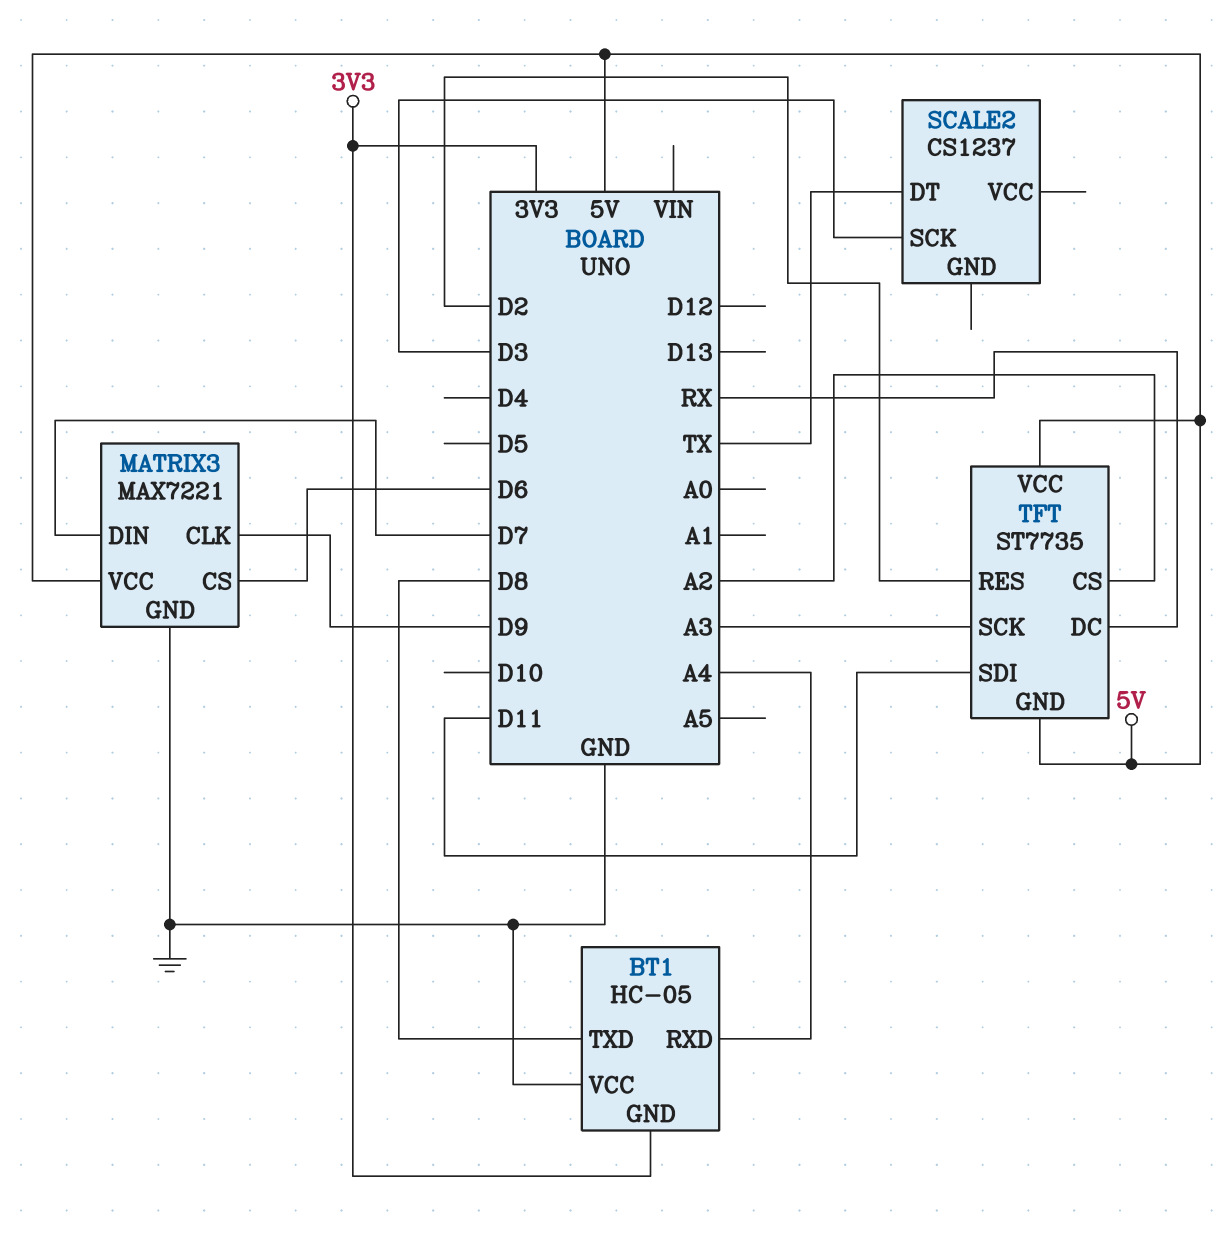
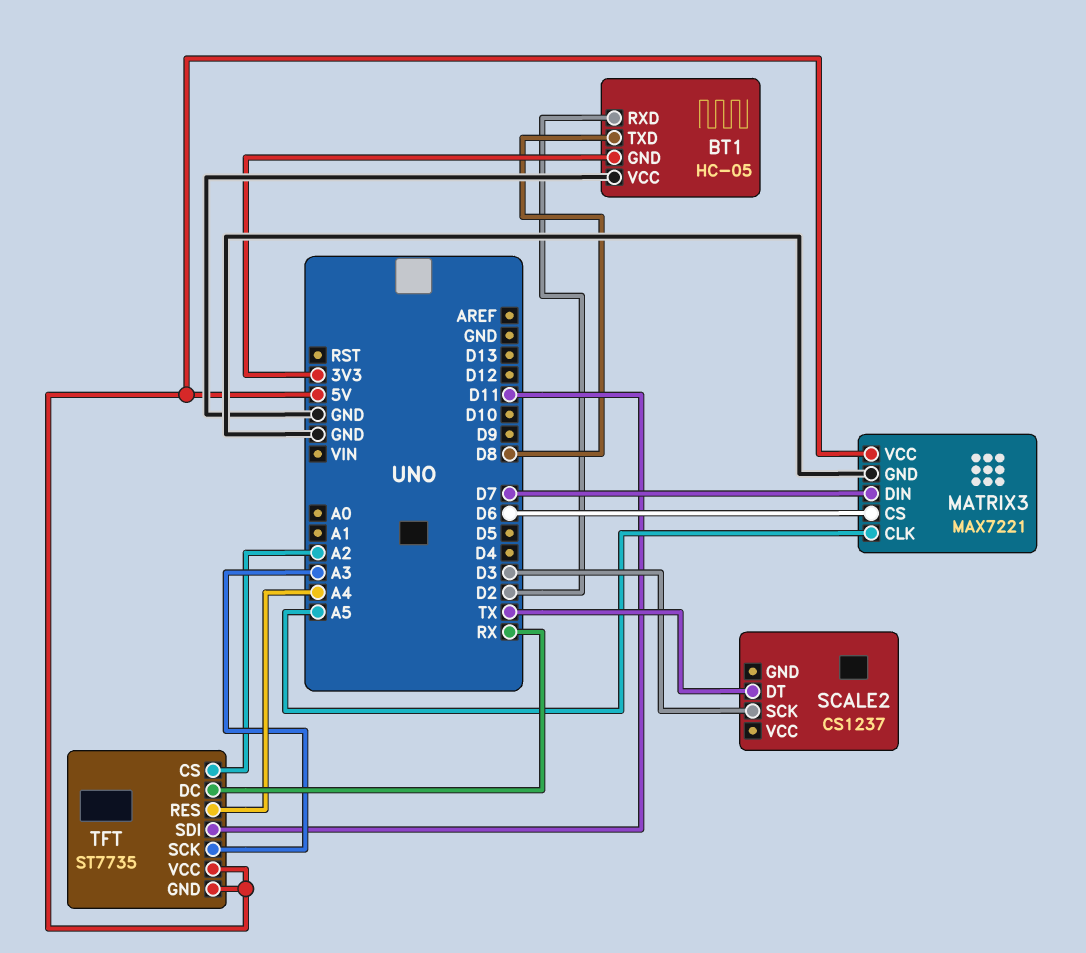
BT1 pin RXD: A4 -> D2
MATRIX3 pin CLK: D9 -> A5
TFT pin RES: D2 -> A4

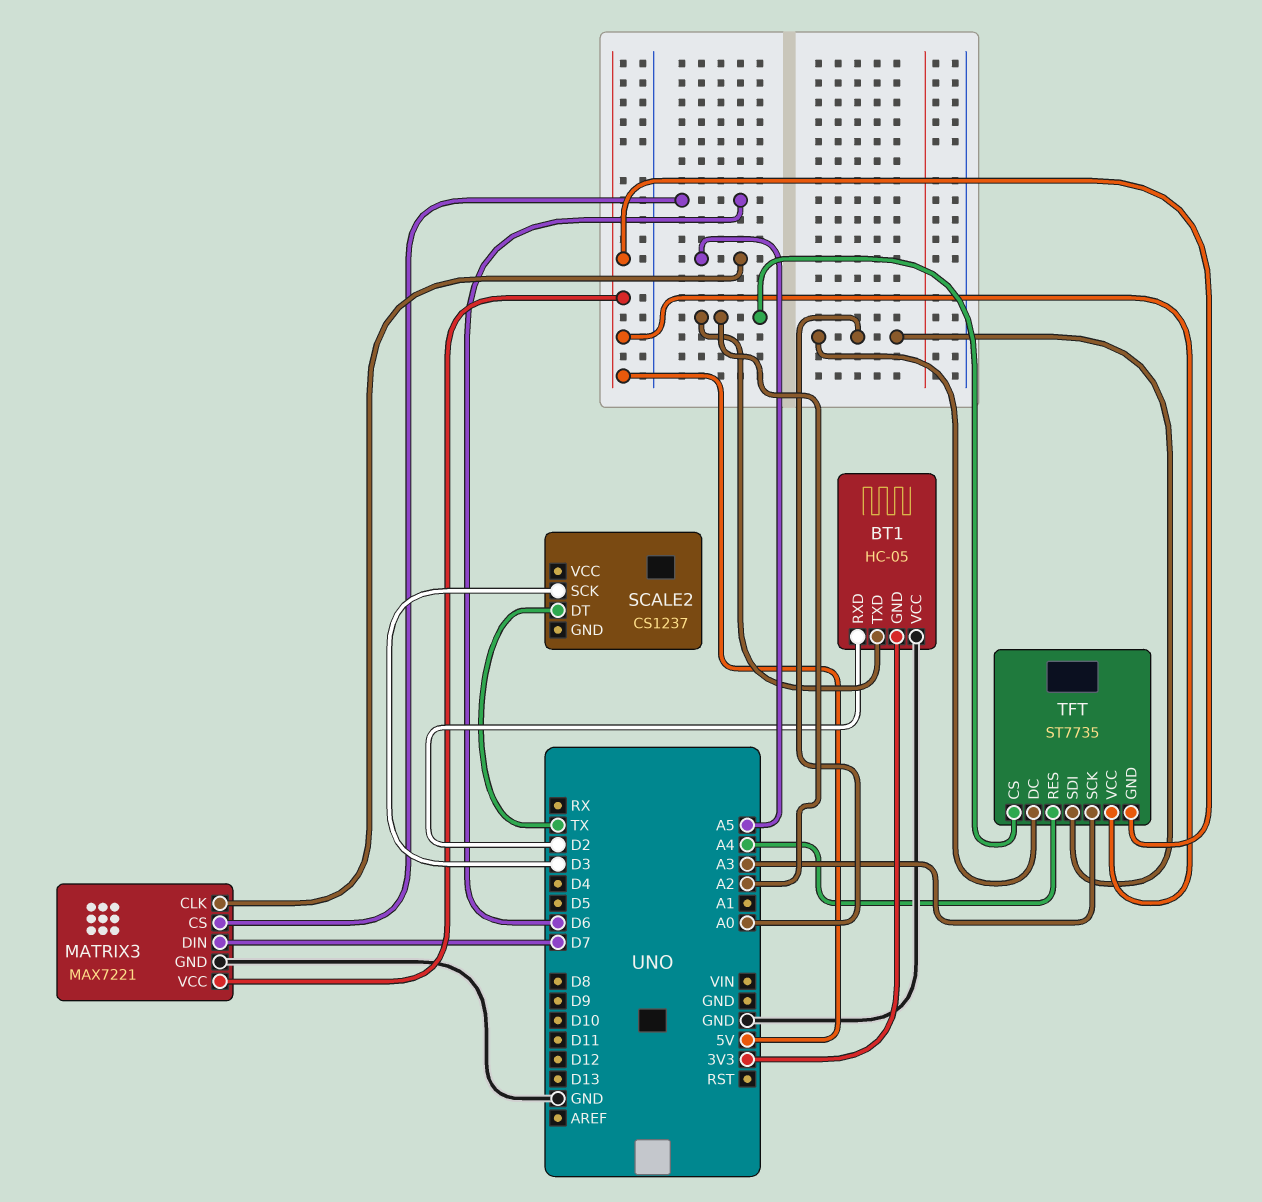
BT1 pin TXD: D8 -> A2
TFT pin DC: RX -> A0
TFT pin SDI: D11 -> A0

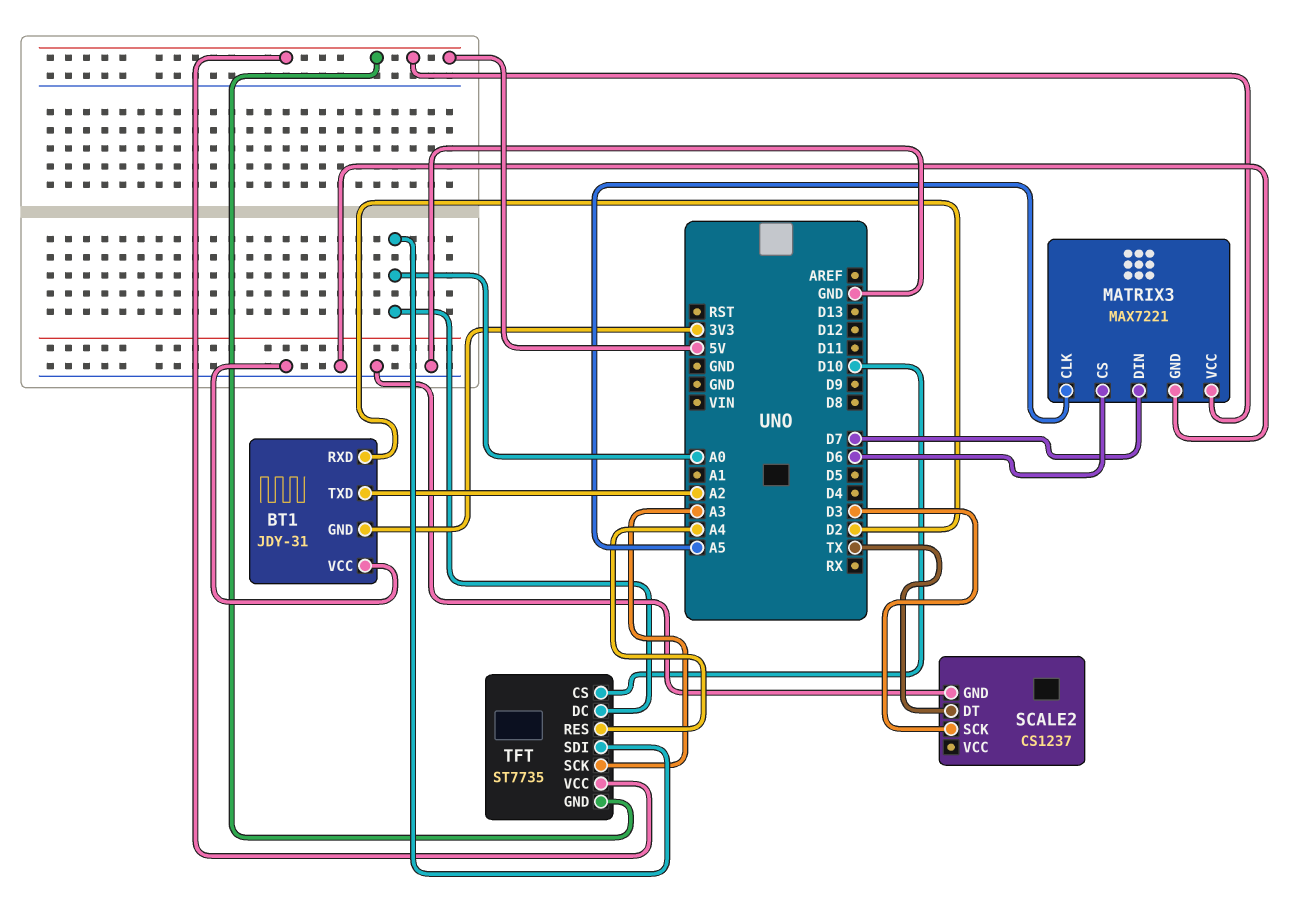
BT1: HC-05 -> JDY-31
SCALE2 pin GND: none -> GND
TFT pin CS: A2 -> D10

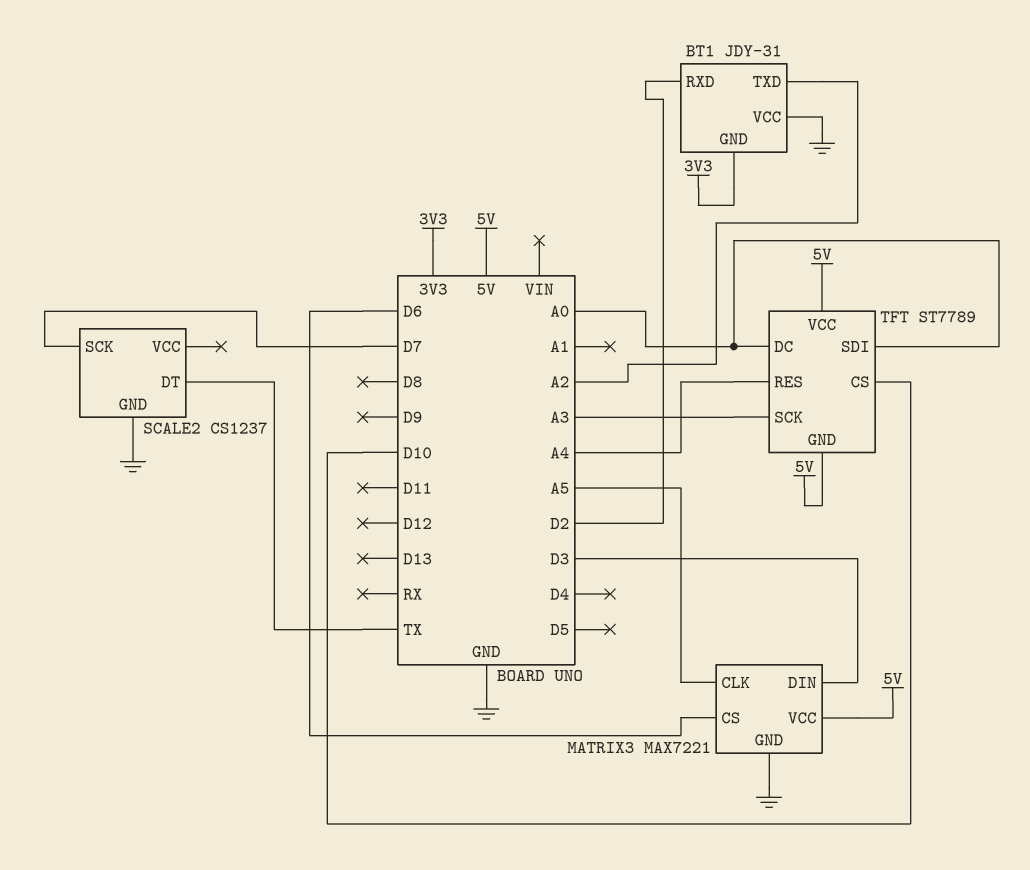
MATRIX3 pin DIN: D7 -> D3
SCALE2 pin SCK: D3 -> D7
TFT: ST7735 -> ST7789

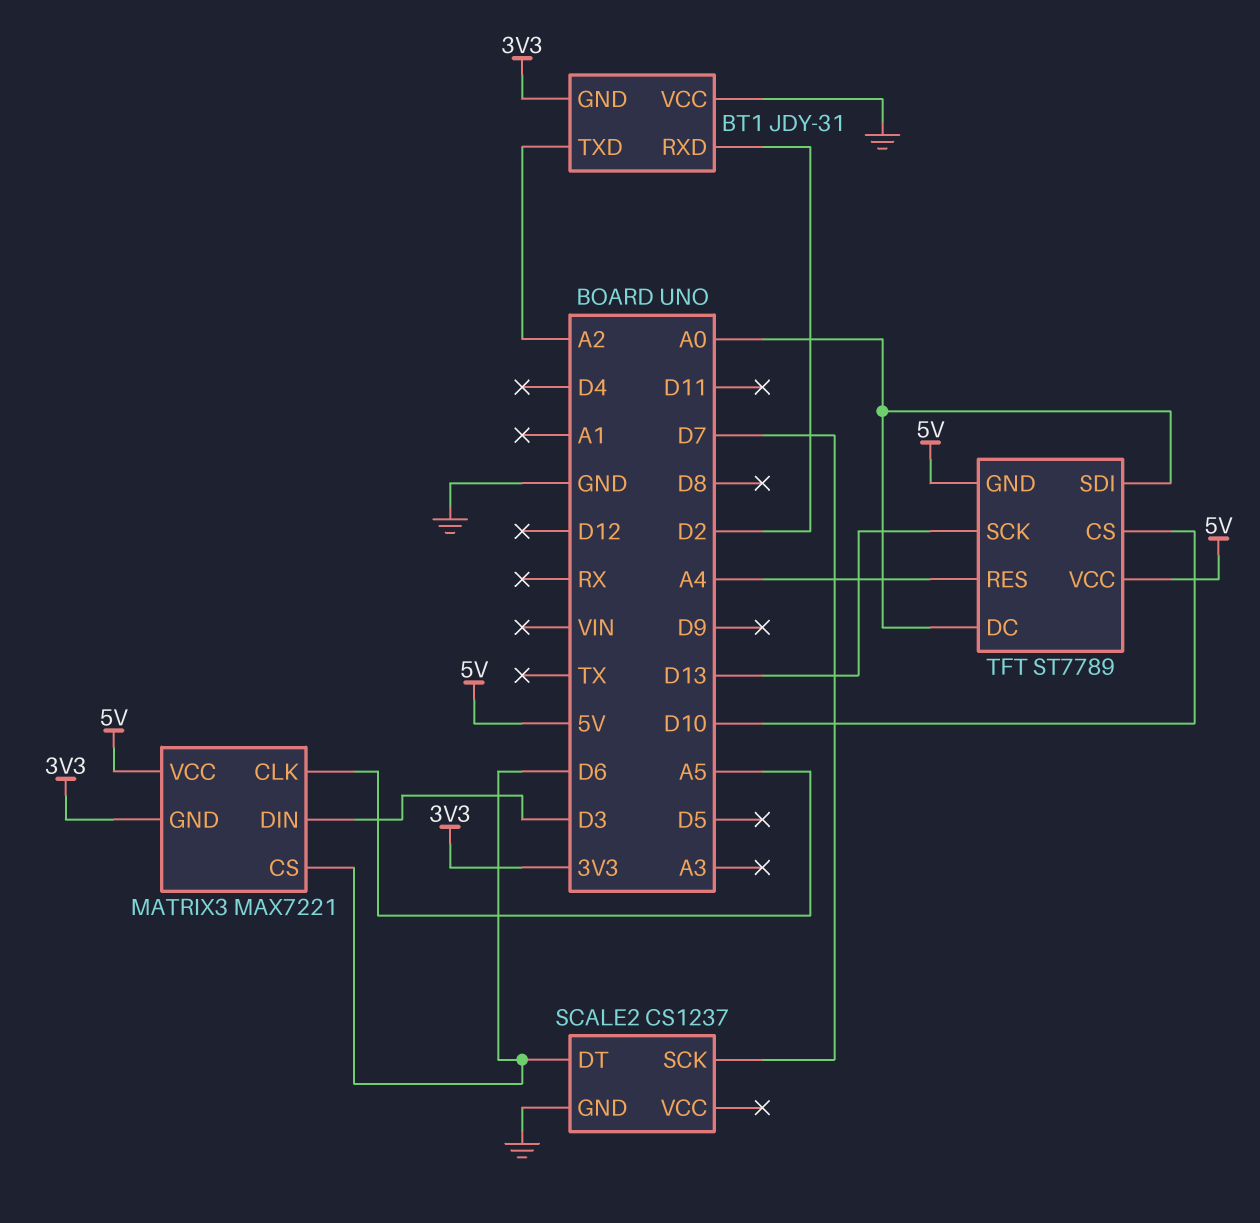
MATRIX3 pin GND: GND -> 3V3
SCALE2 pin DT: TX -> D6
TFT pin SCK: A3 -> D13

